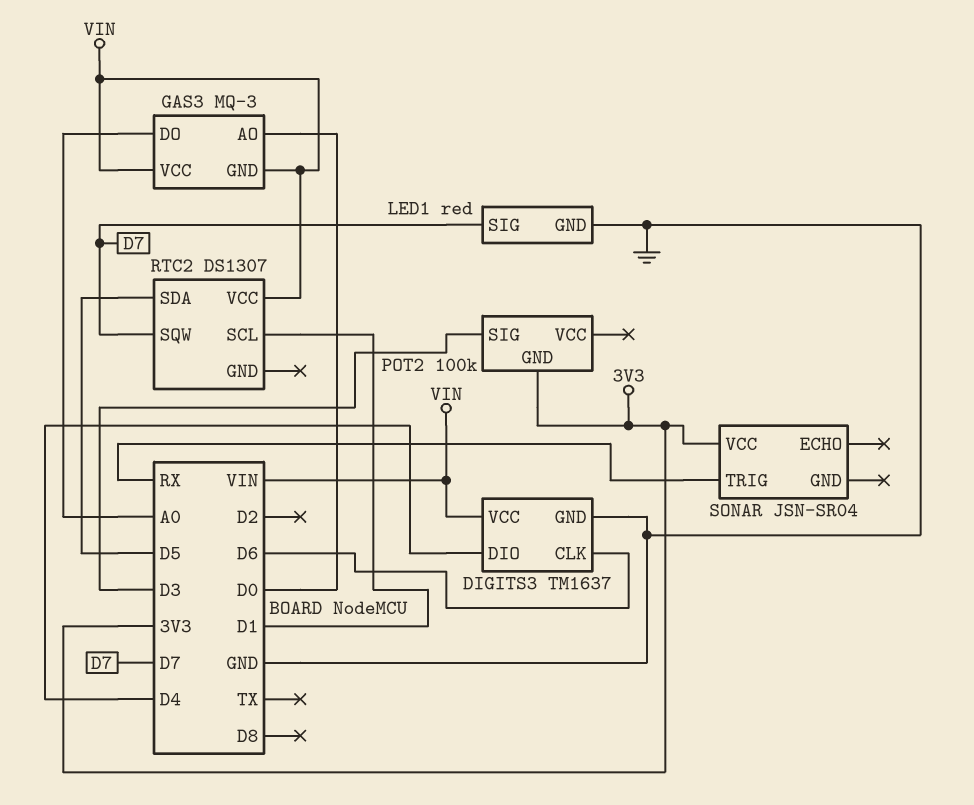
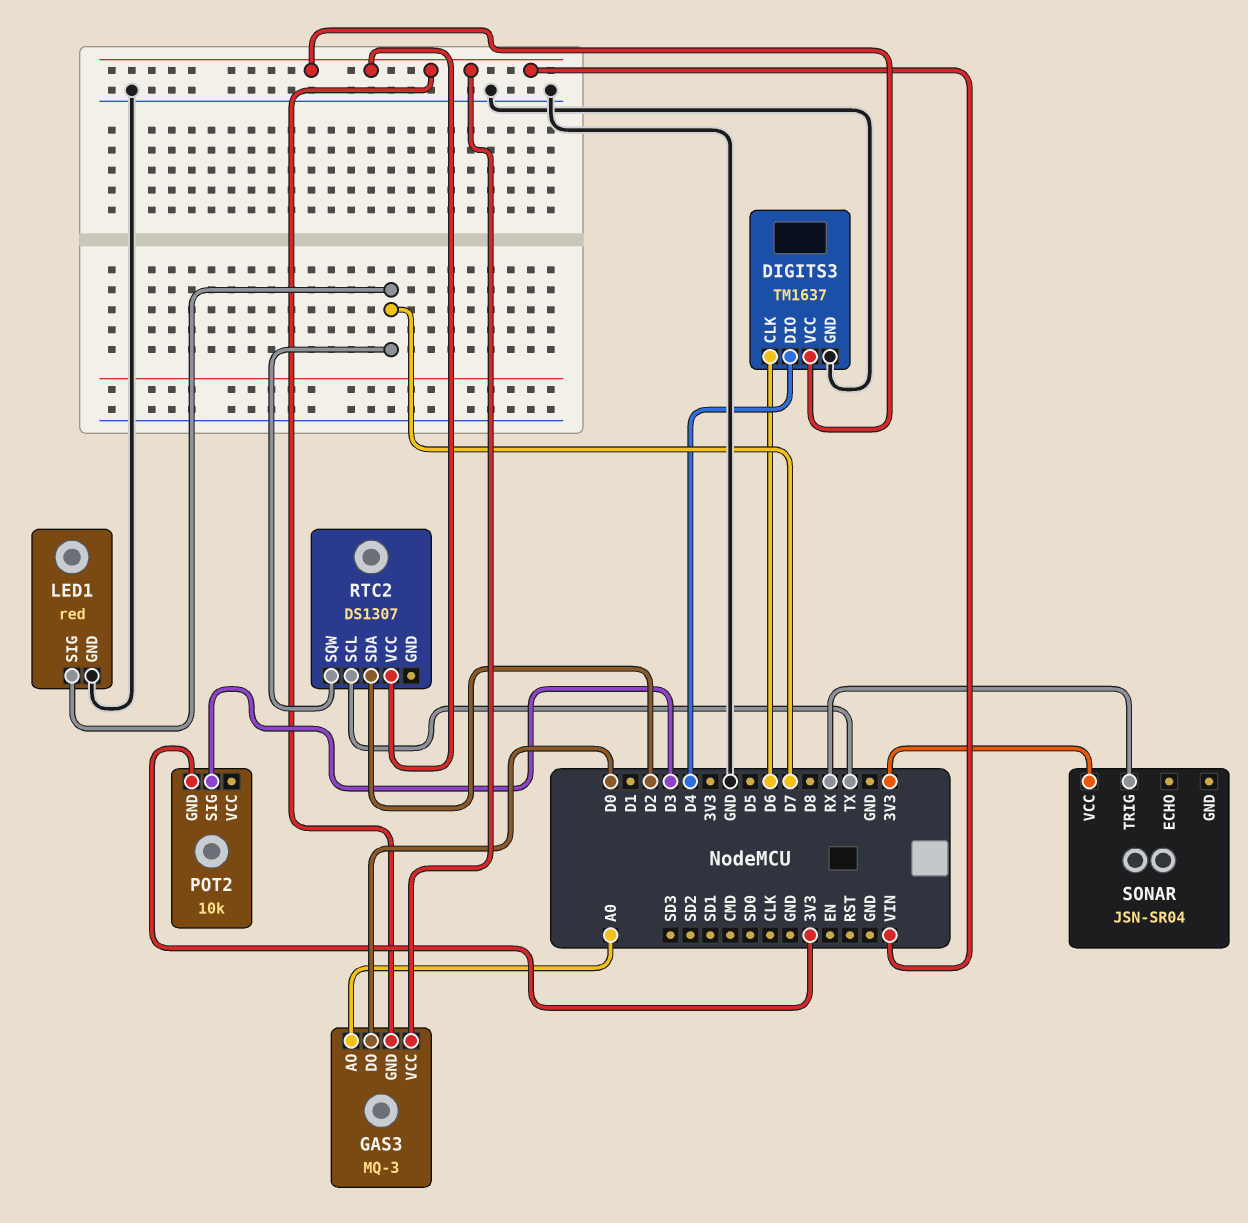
GAS3 pin AO: D0 -> A0
GAS3 pin DO: A0 -> D0
POT2: 100k -> 10k
RTC2 pin SCL: D1 -> TX
RTC2 pin SDA: D5 -> D2

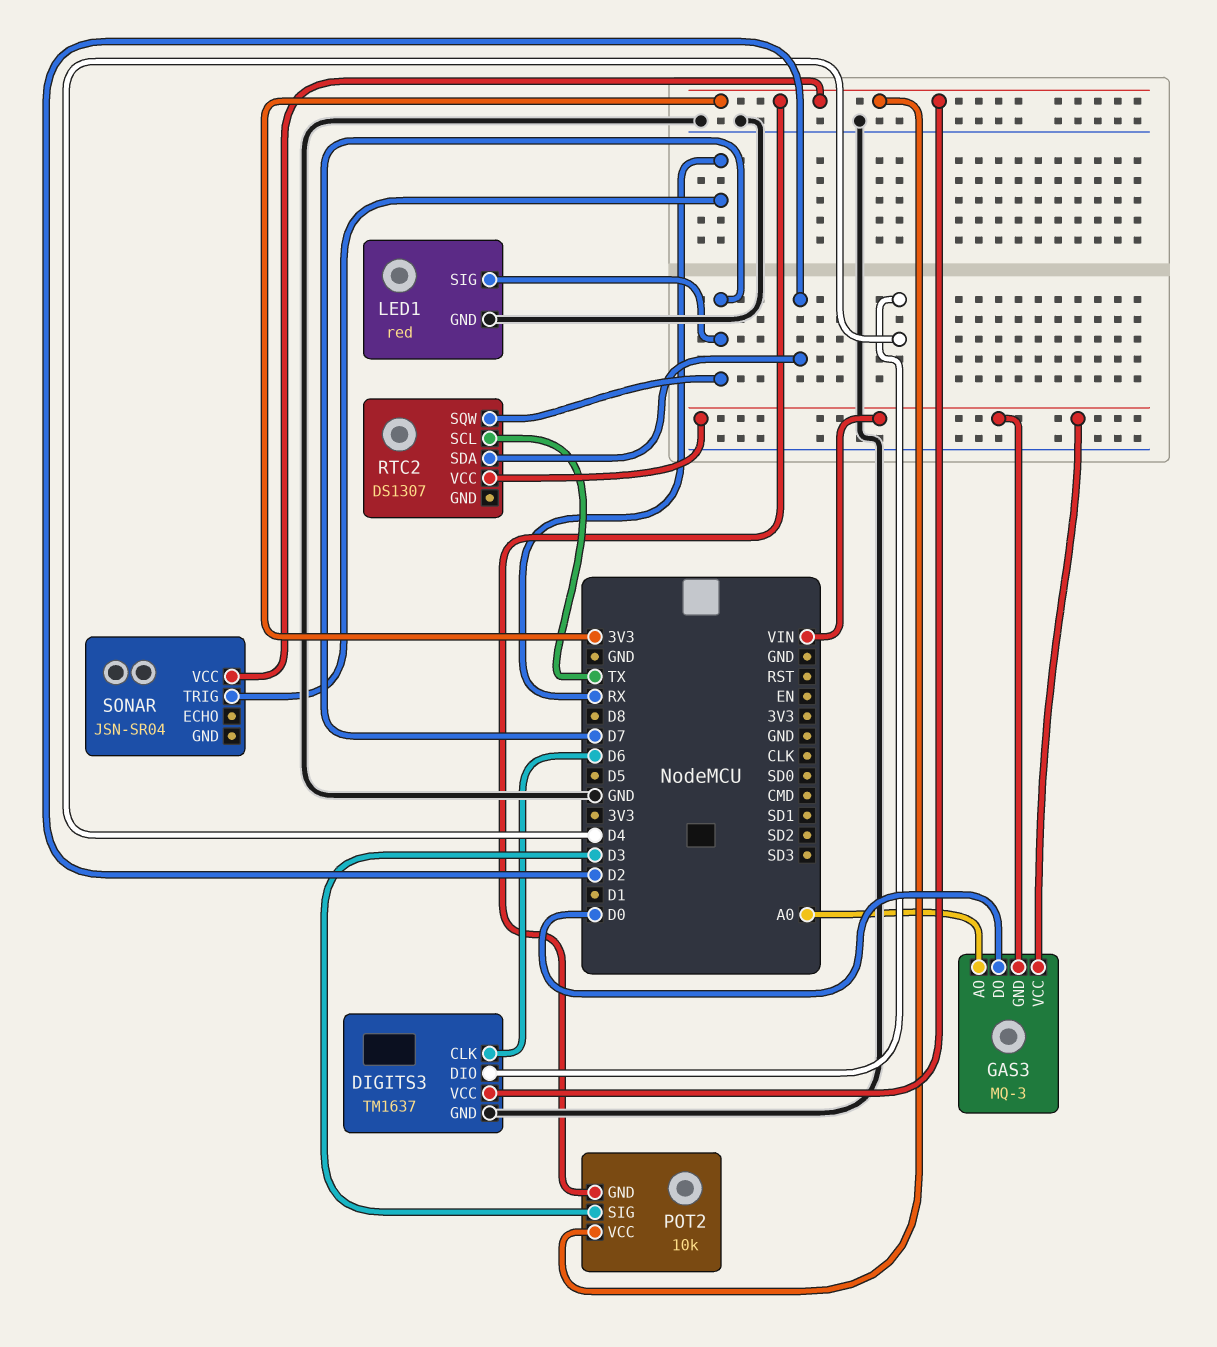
DIGITS3 pin VCC: VIN -> 3V3
POT2 pin VCC: none -> 3V3

